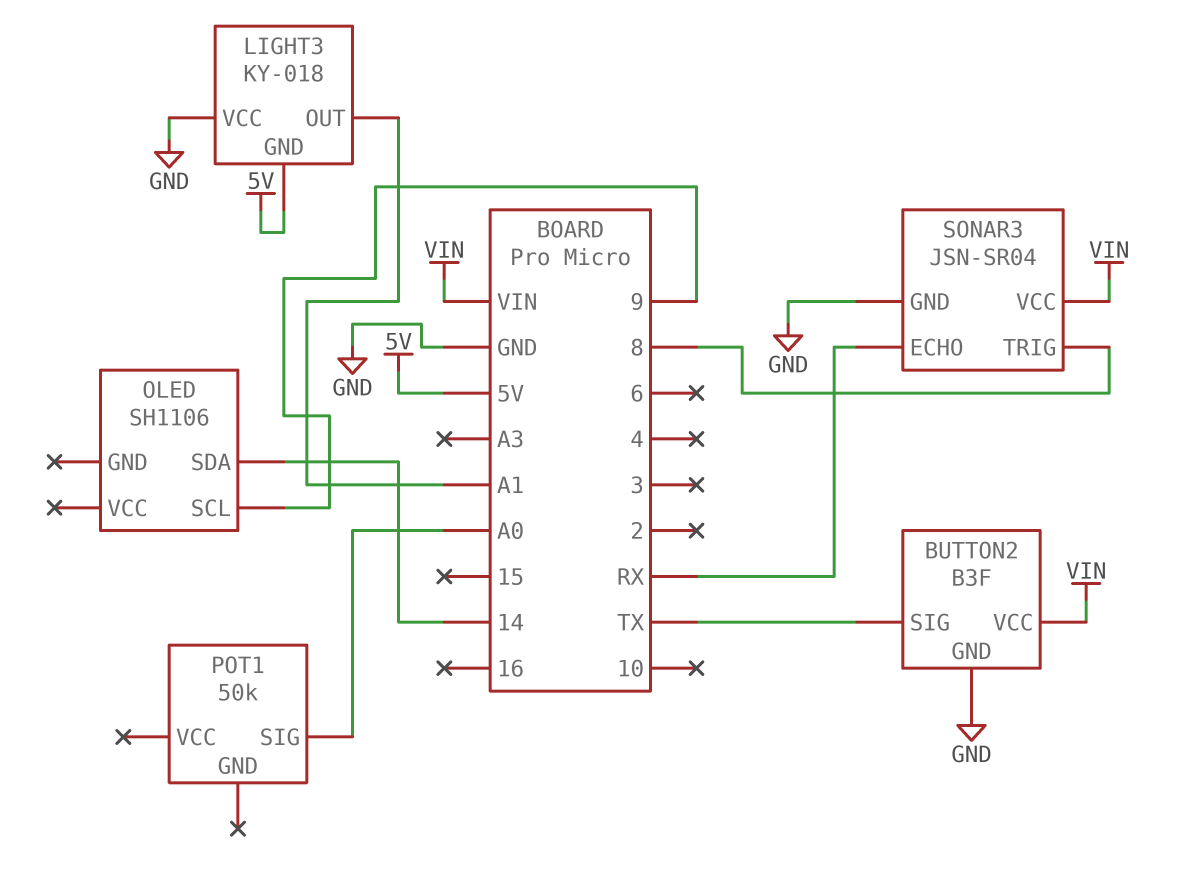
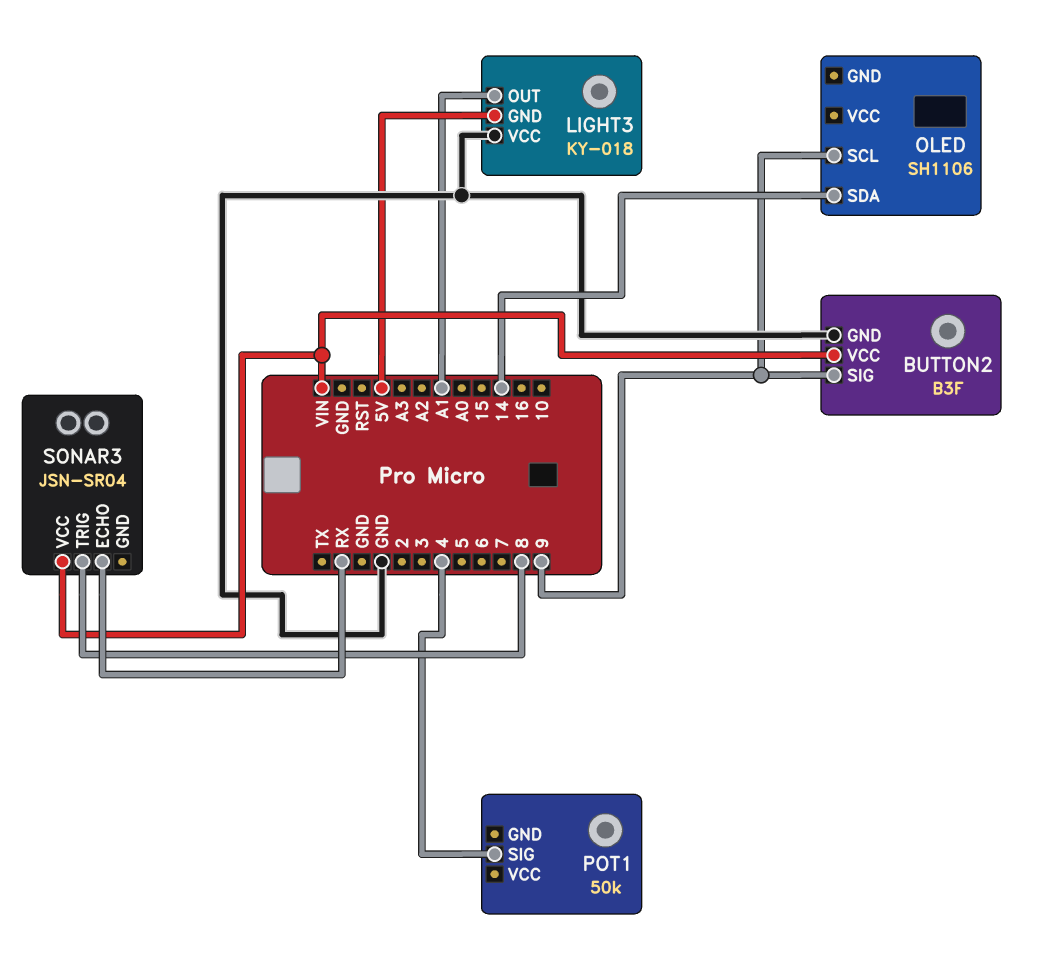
BUTTON2 pin SIG: TX -> 9
POT1 pin SIG: A0 -> 4
SONAR3 pin GND: GND -> none

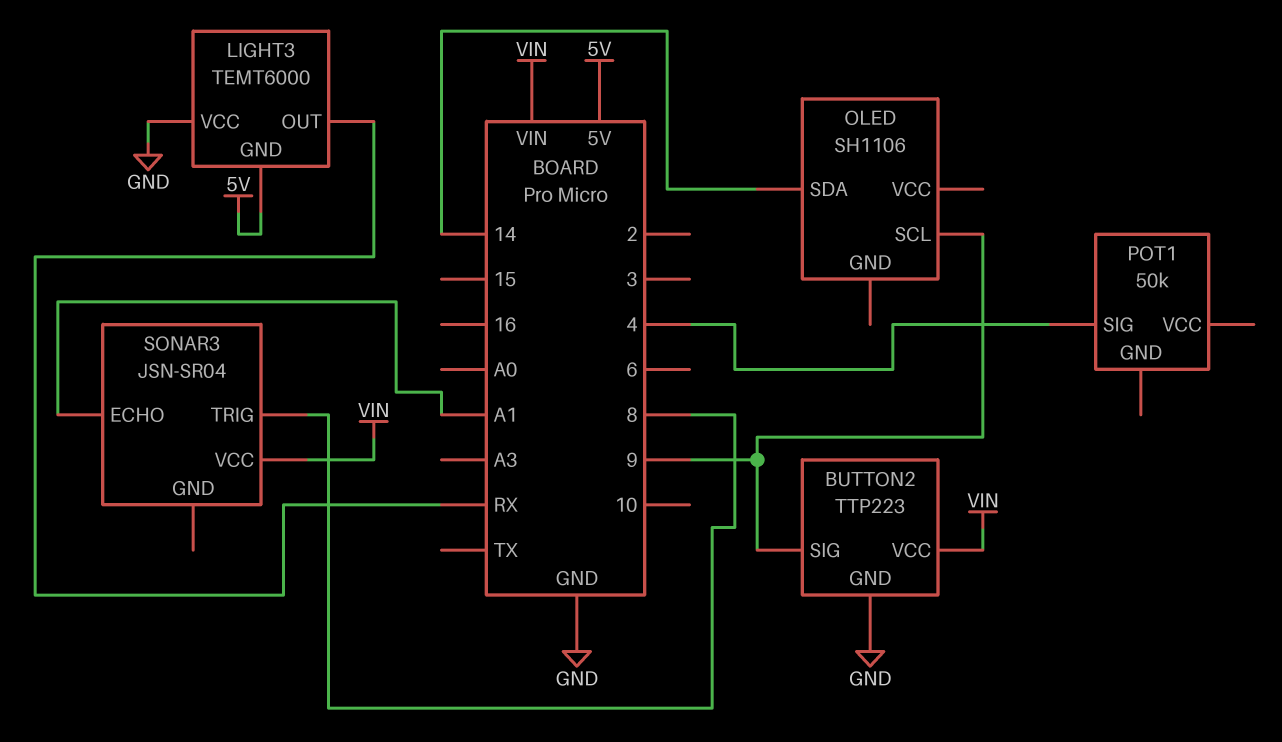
BUTTON2: B3F -> TTP223
LIGHT3: KY-018 -> TEMT6000
LIGHT3 pin OUT: A1 -> RX
SONAR3 pin ECHO: RX -> A1

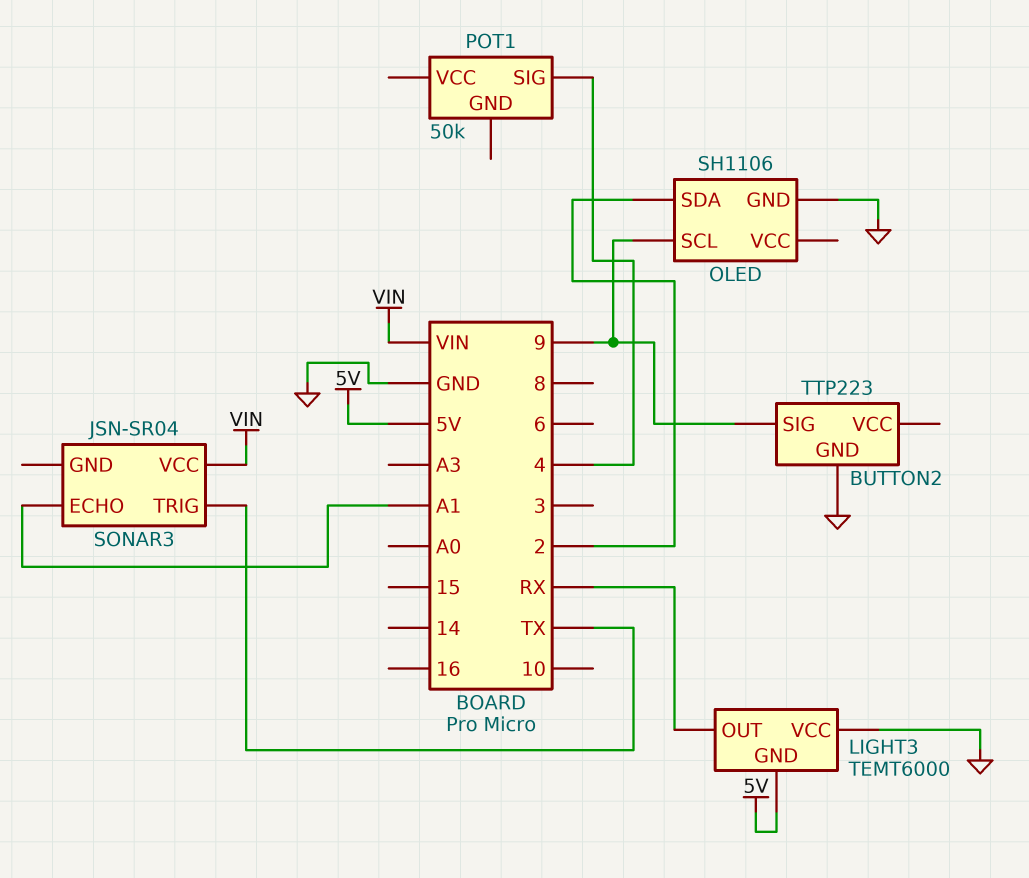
BUTTON2 pin VCC: VIN -> none
OLED pin GND: none -> GND
OLED pin SDA: 14 -> 2
SONAR3 pin TRIG: 8 -> TX

